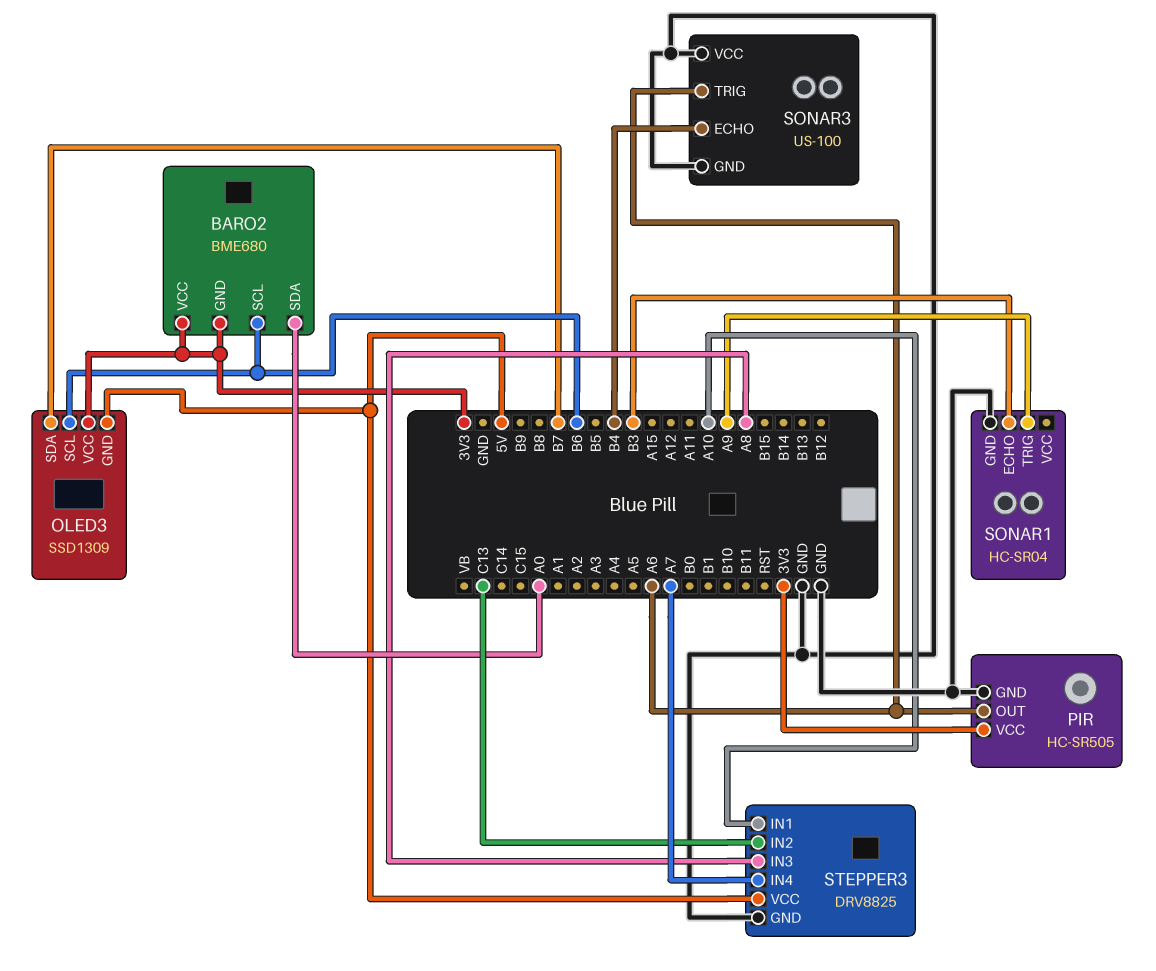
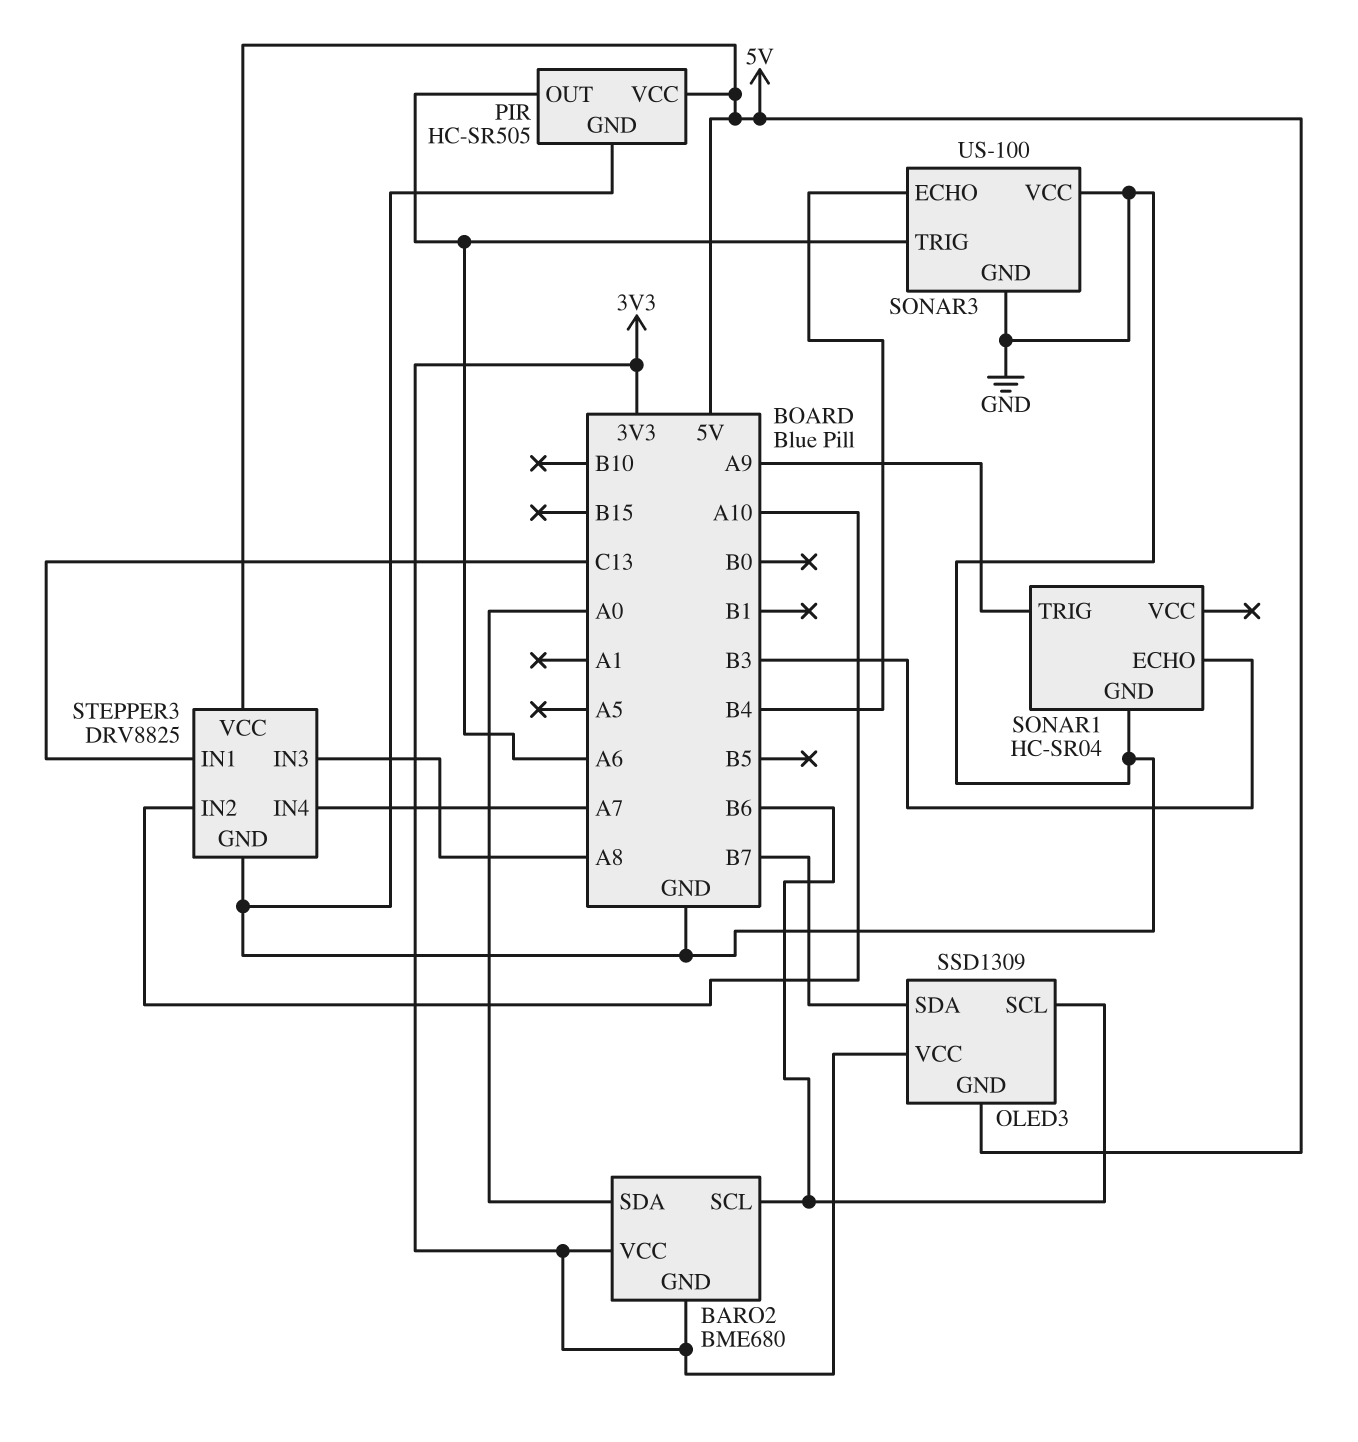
PIR pin VCC: 3V3 -> 5V
STEPPER3 pin IN1: A10 -> C13
STEPPER3 pin IN2: C13 -> A10

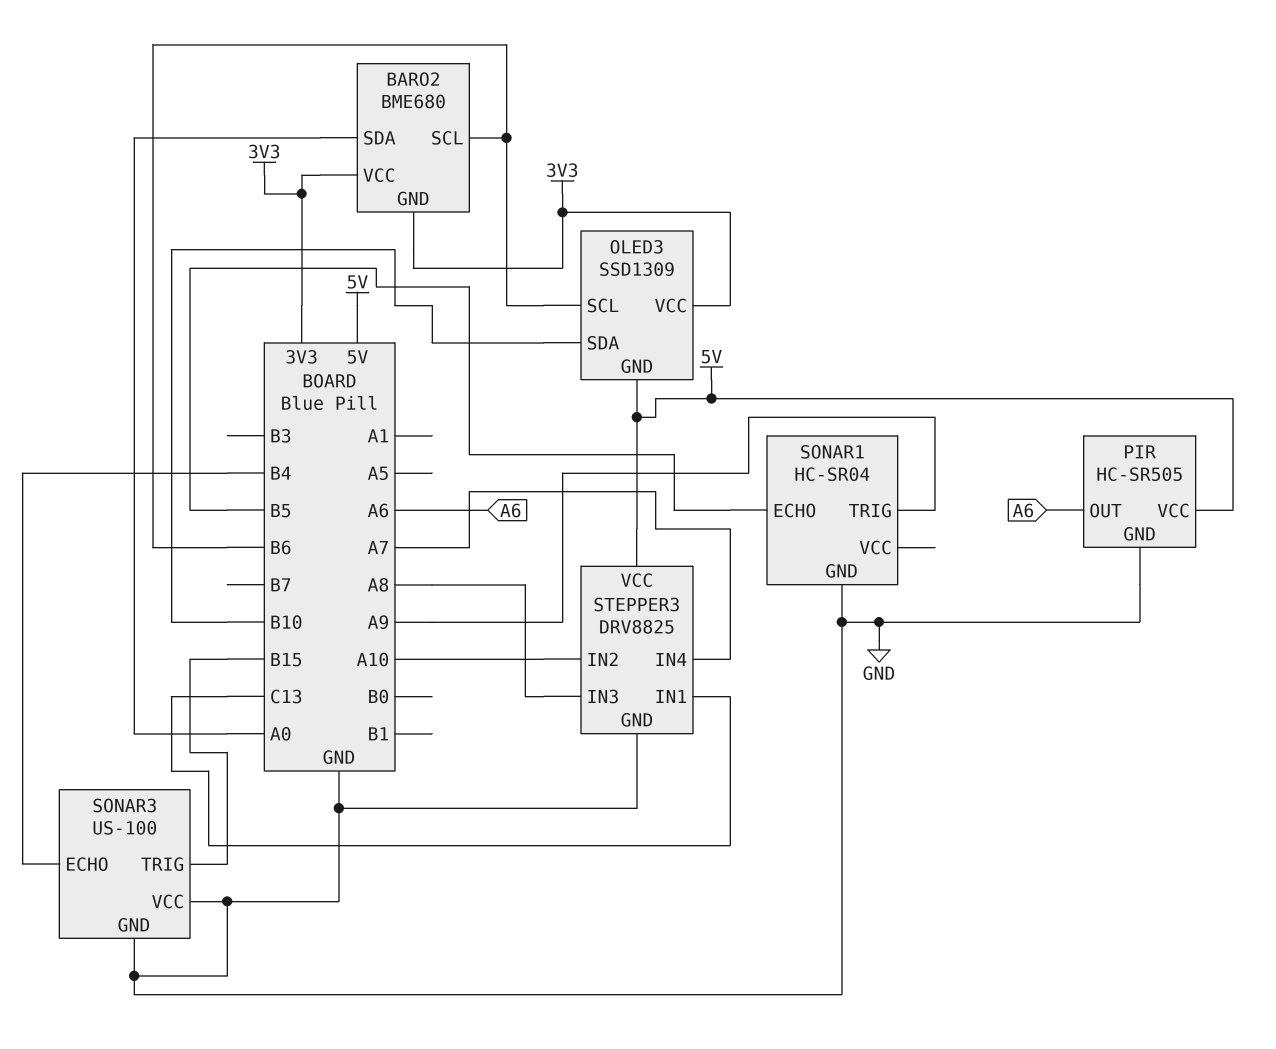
OLED3 pin SDA: B7 -> B10
SONAR1 pin ECHO: B3 -> B5
SONAR3 pin TRIG: A6 -> B15

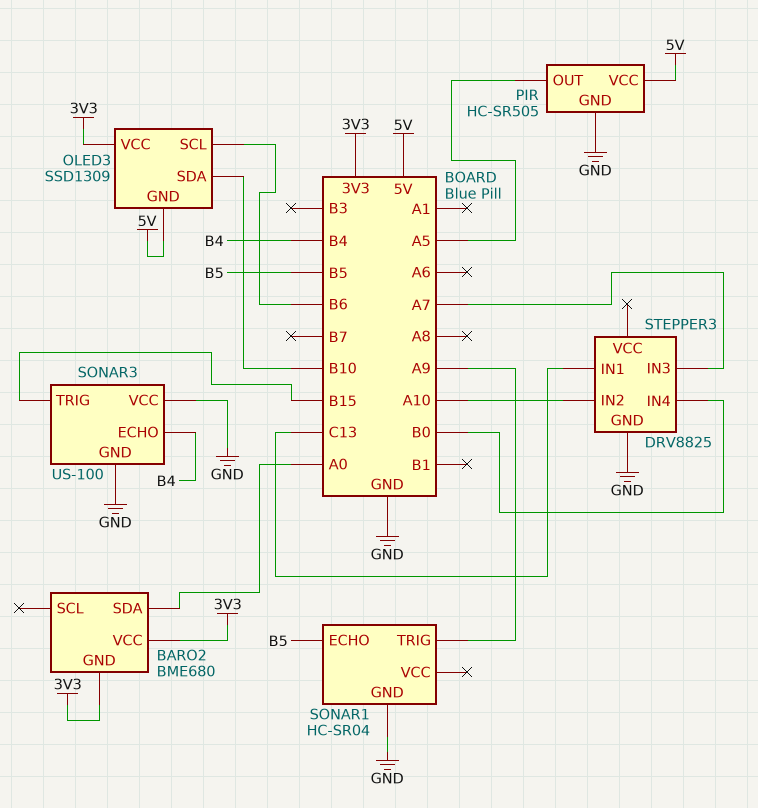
BARO2 pin SCL: B6 -> none
PIR pin OUT: A6 -> A5
STEPPER3 pin IN3: A8 -> A7
STEPPER3 pin IN4: A7 -> B0
STEPPER3 pin VCC: 5V -> none

